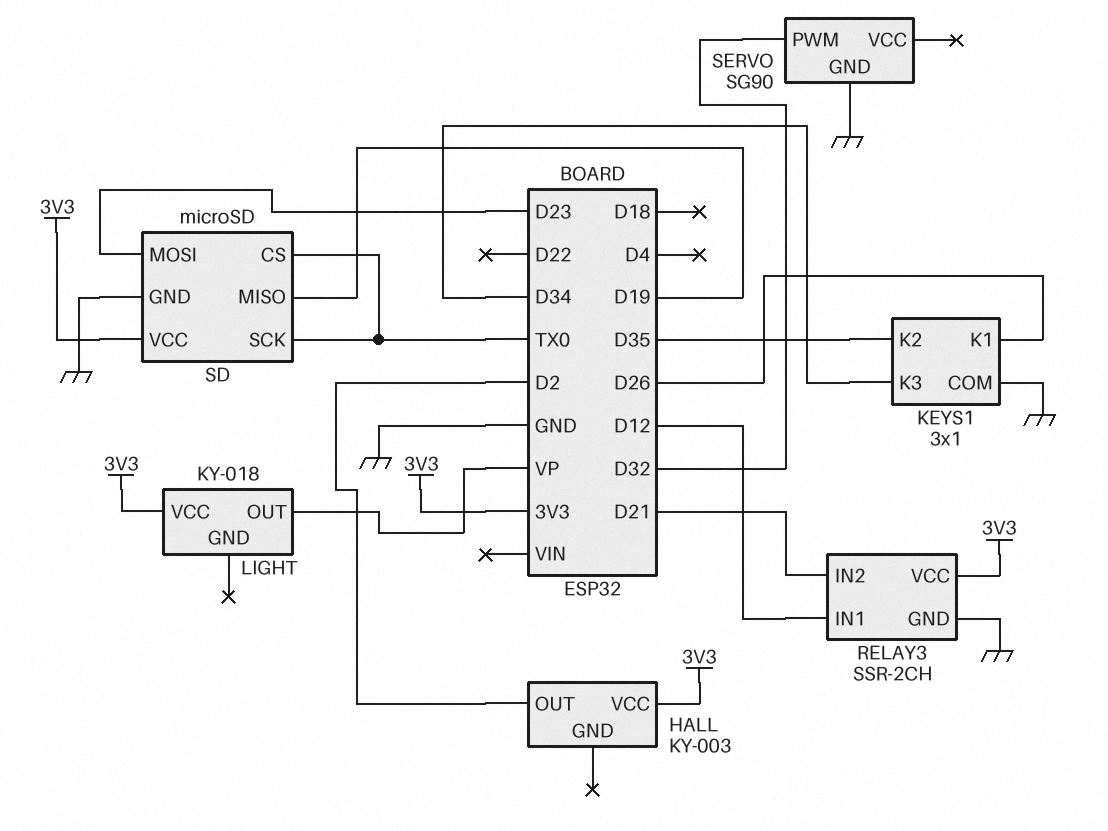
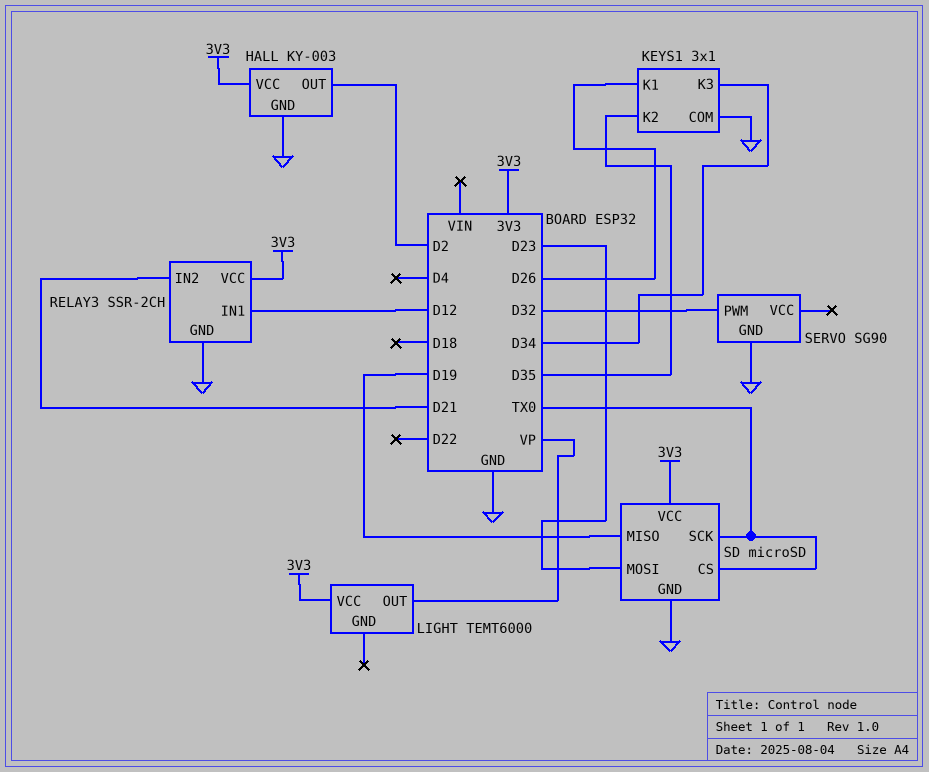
HALL pin GND: none -> GND
LIGHT: KY-018 -> TEMT6000

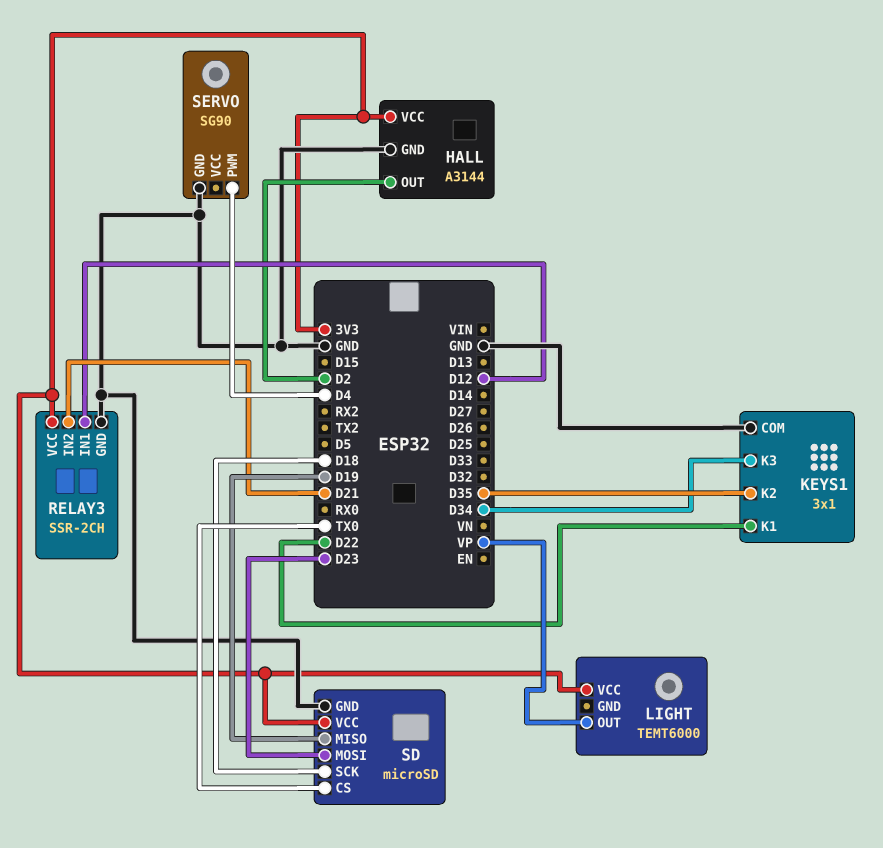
HALL: KY-003 -> A3144
KEYS1 pin K1: D26 -> D22
SD pin SCK: TX0 -> D18
SERVO pin PWM: D32 -> D4

